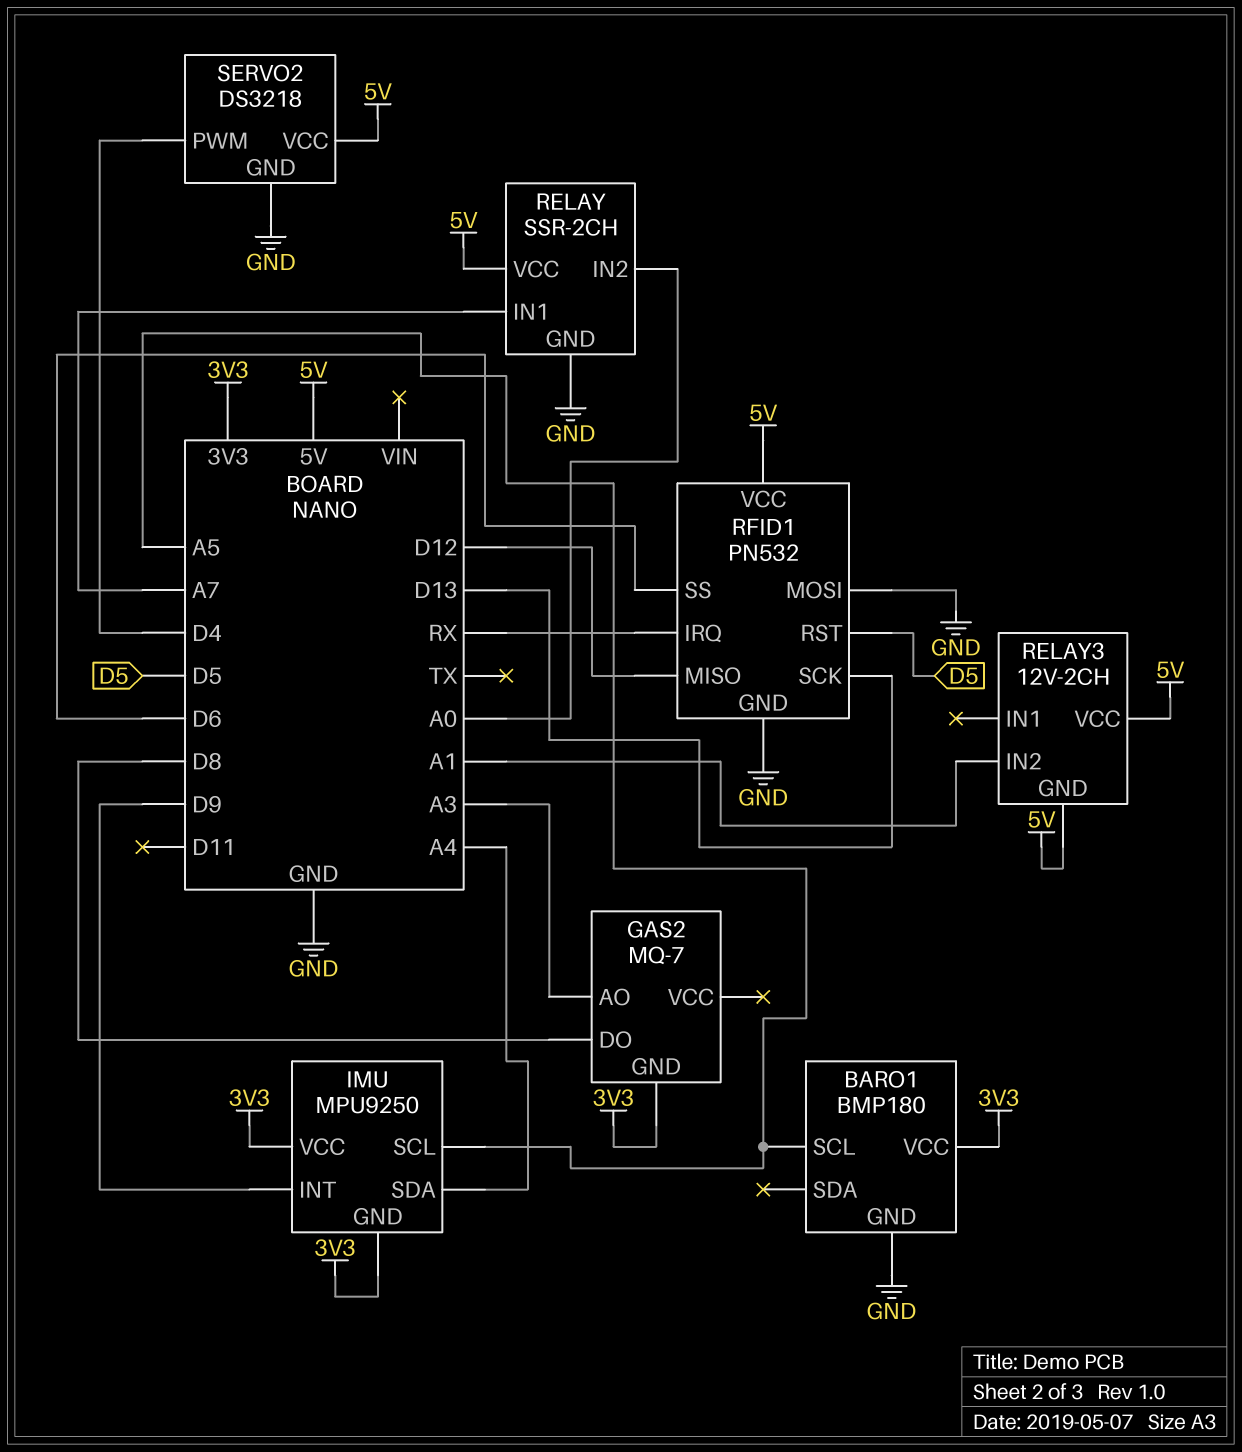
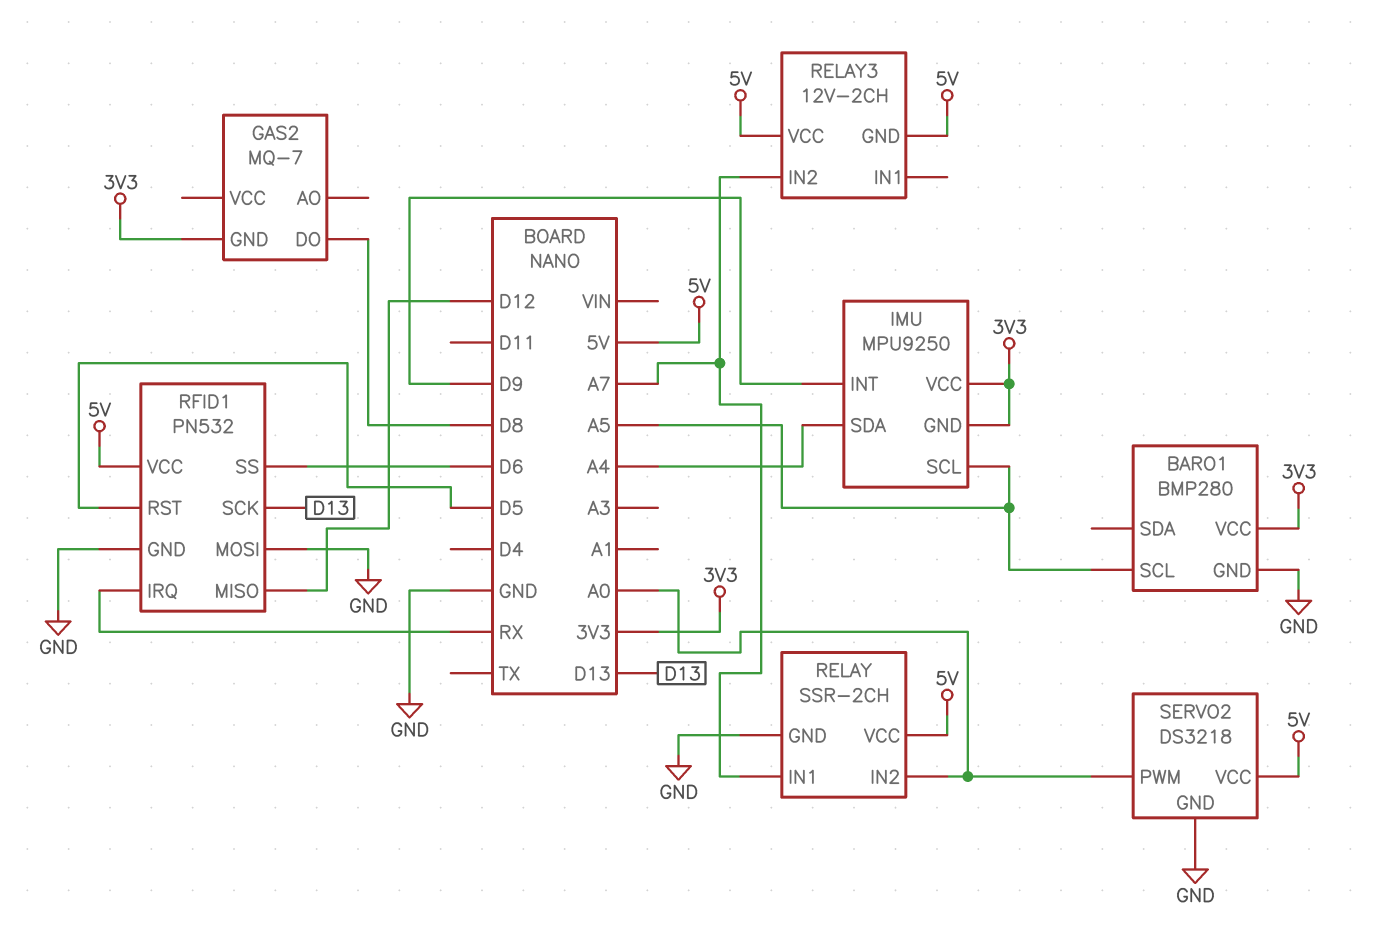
BARO1: BMP180 -> BMP280
GAS2 pin AO: A3 -> none
RELAY3 pin IN2: A1 -> A7
SERVO2 pin PWM: D4 -> A0

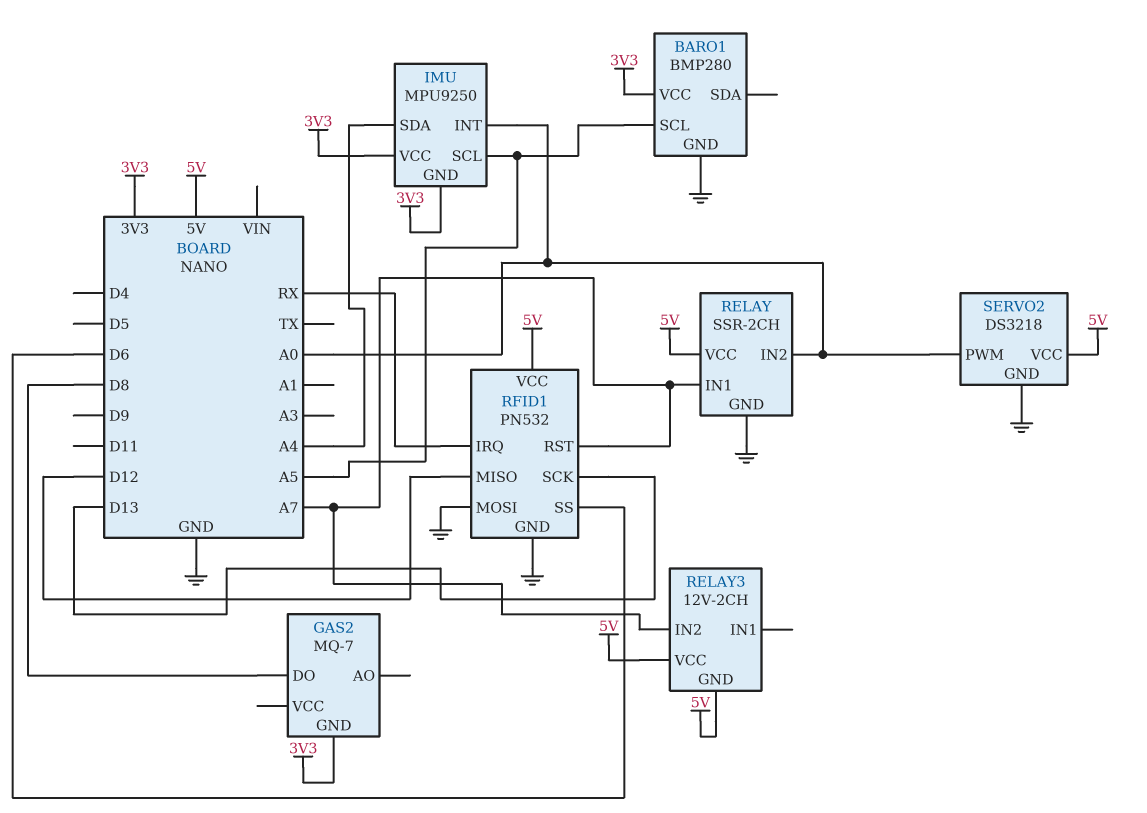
IMU pin INT: D9 -> A0
RFID1 pin RST: D5 -> A7

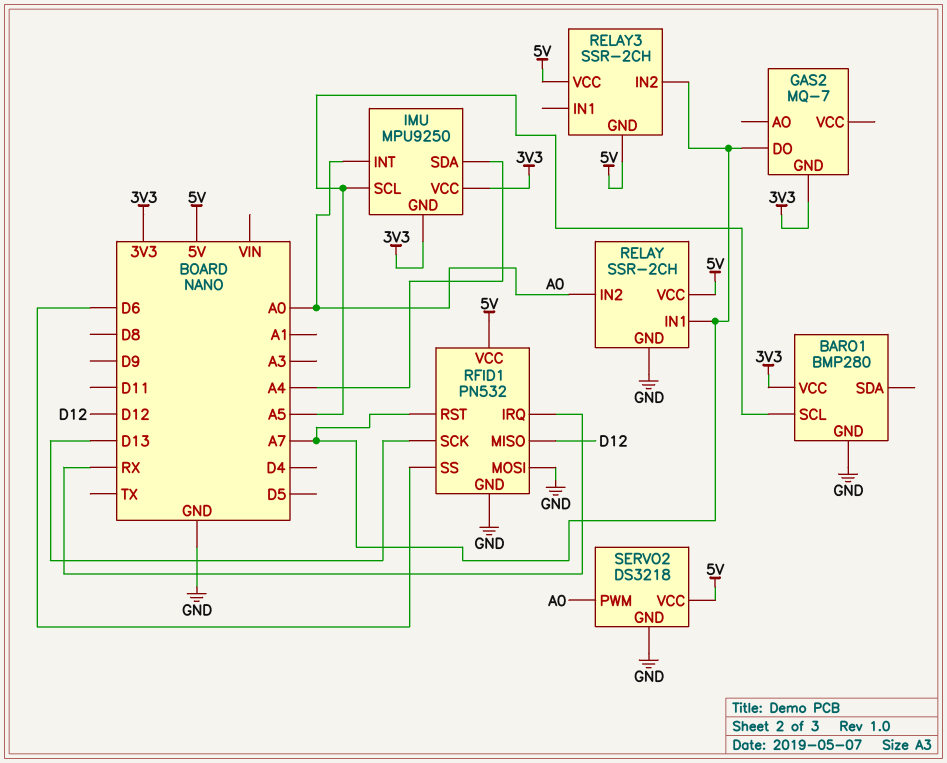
GAS2 pin DO: D8 -> A7
RELAY3: 12V-2CH -> SSR-2CH

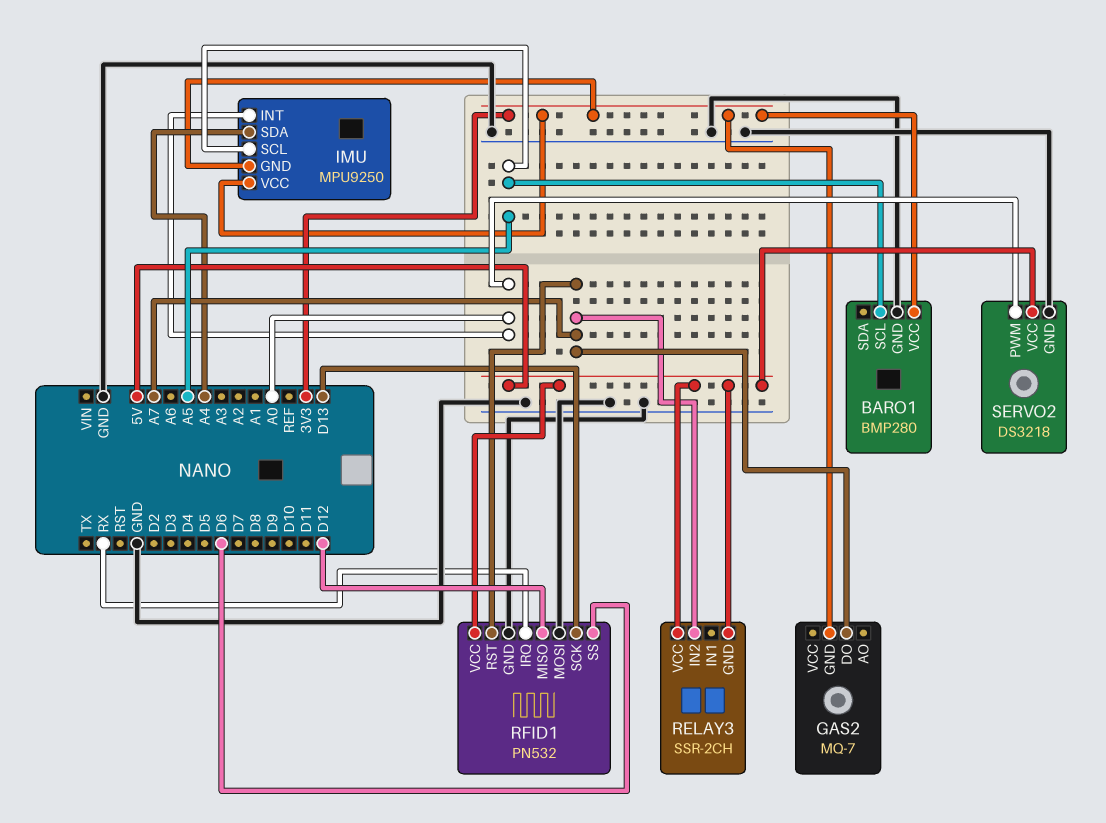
RELAY: SSR-2CH -> none
RELAY pin GND: GND -> none
RELAY pin IN1: A7 -> none
RELAY pin IN2: A0 -> none
RELAY pin VCC: 5V -> none

